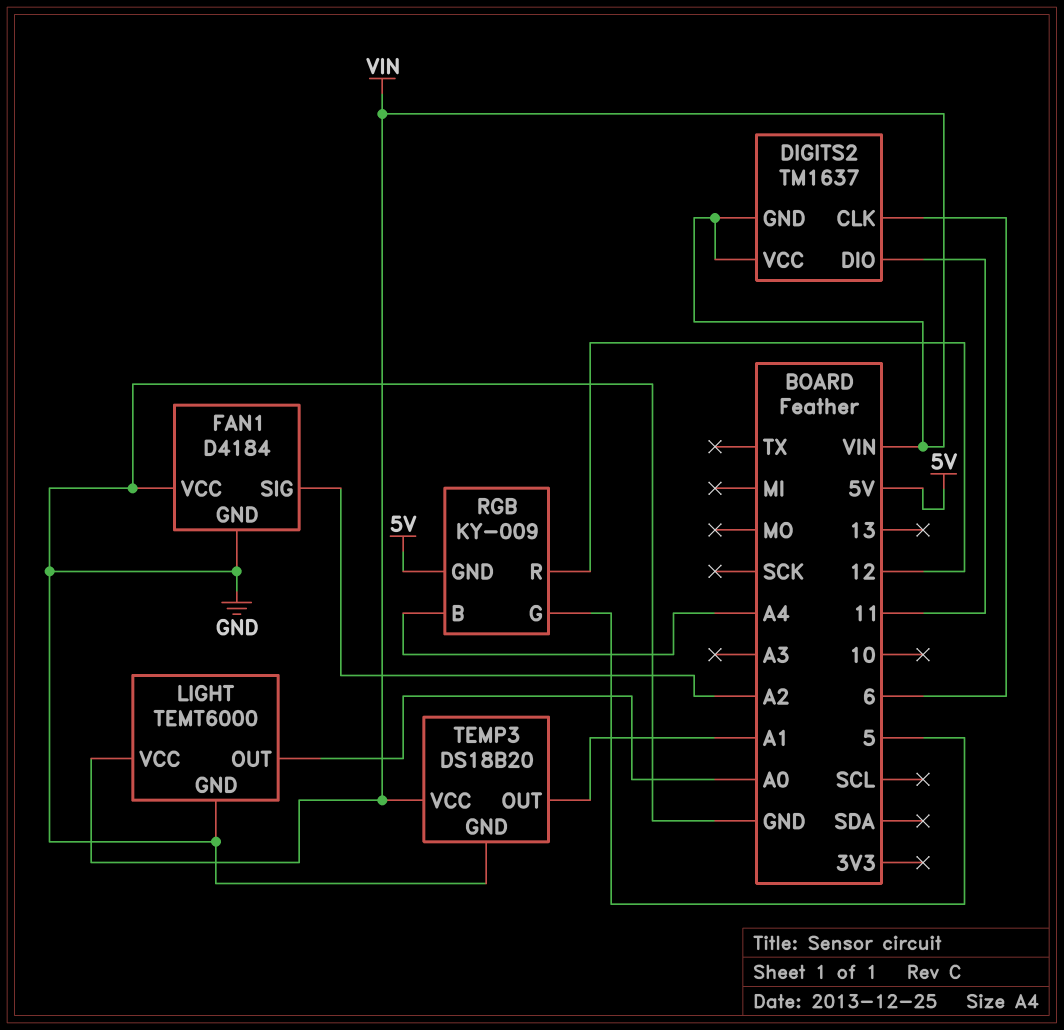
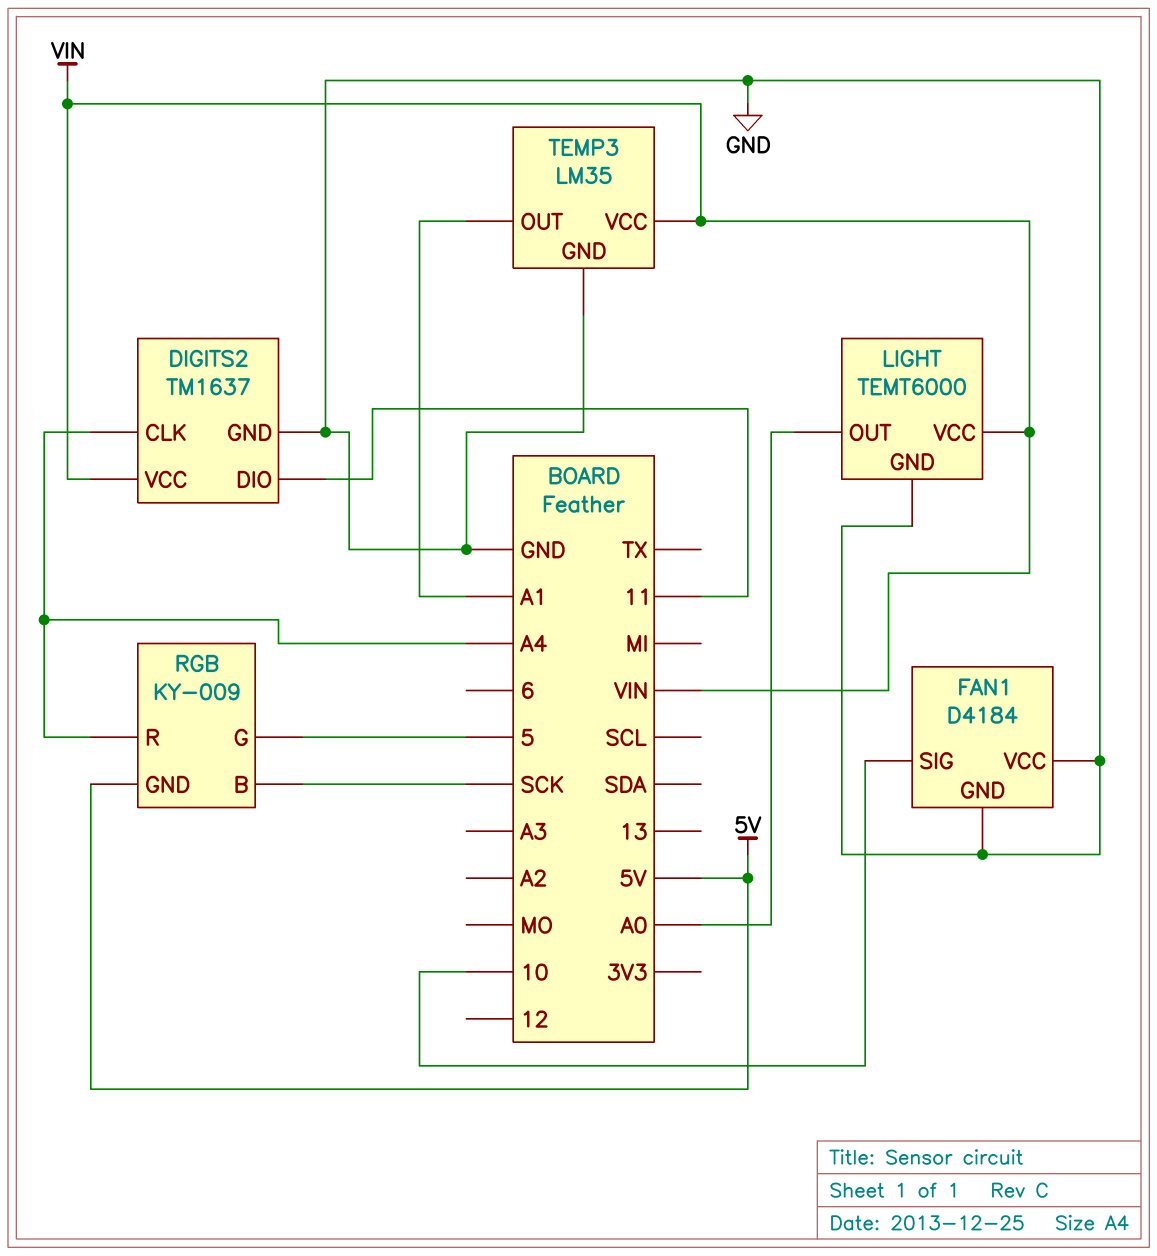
DIGITS2 pin CLK: 6 -> A4
DIGITS2 pin GND: VIN -> GND
FAN1 pin SIG: A2 -> 10
RGB pin B: A4 -> SCK
RGB pin R: 12 -> A4
TEMP3: DS18B20 -> LM35

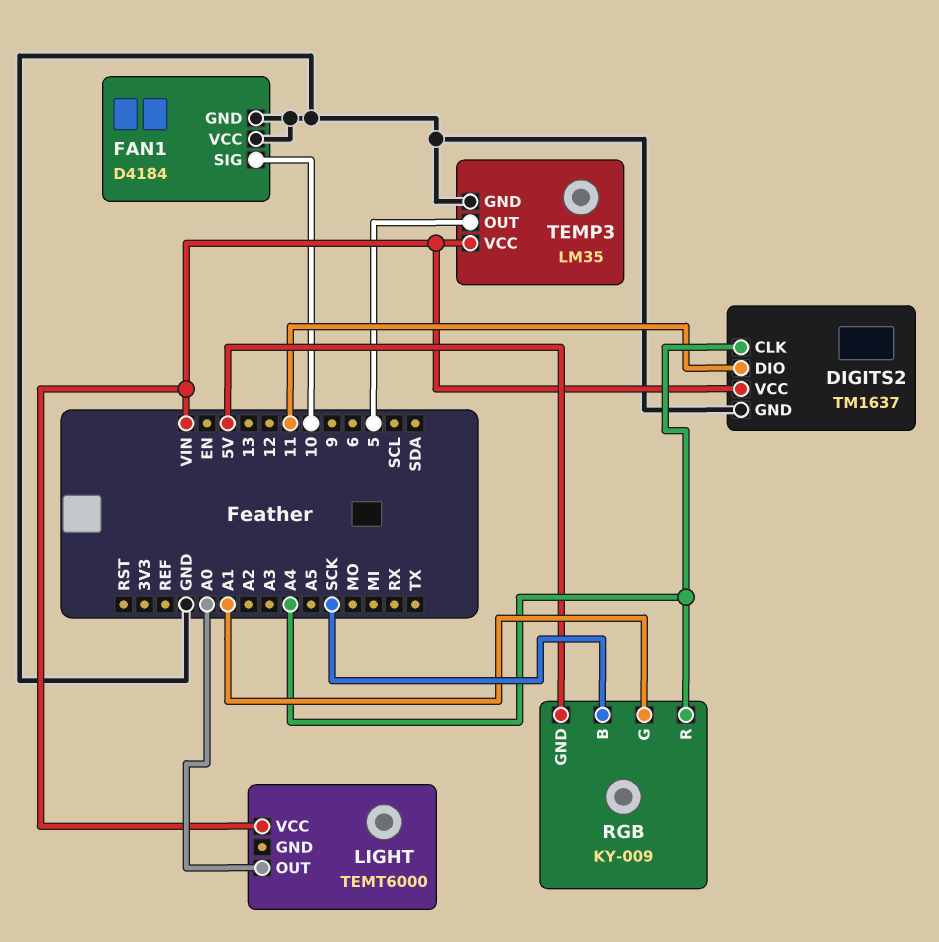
LIGHT pin GND: GND -> none
RGB pin G: 5 -> A1
TEMP3 pin OUT: A1 -> 5

